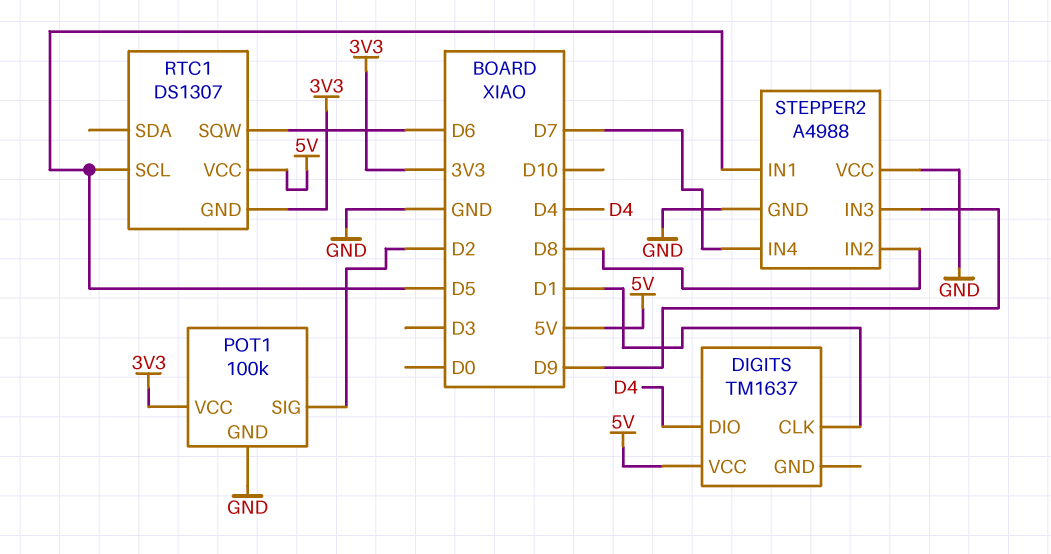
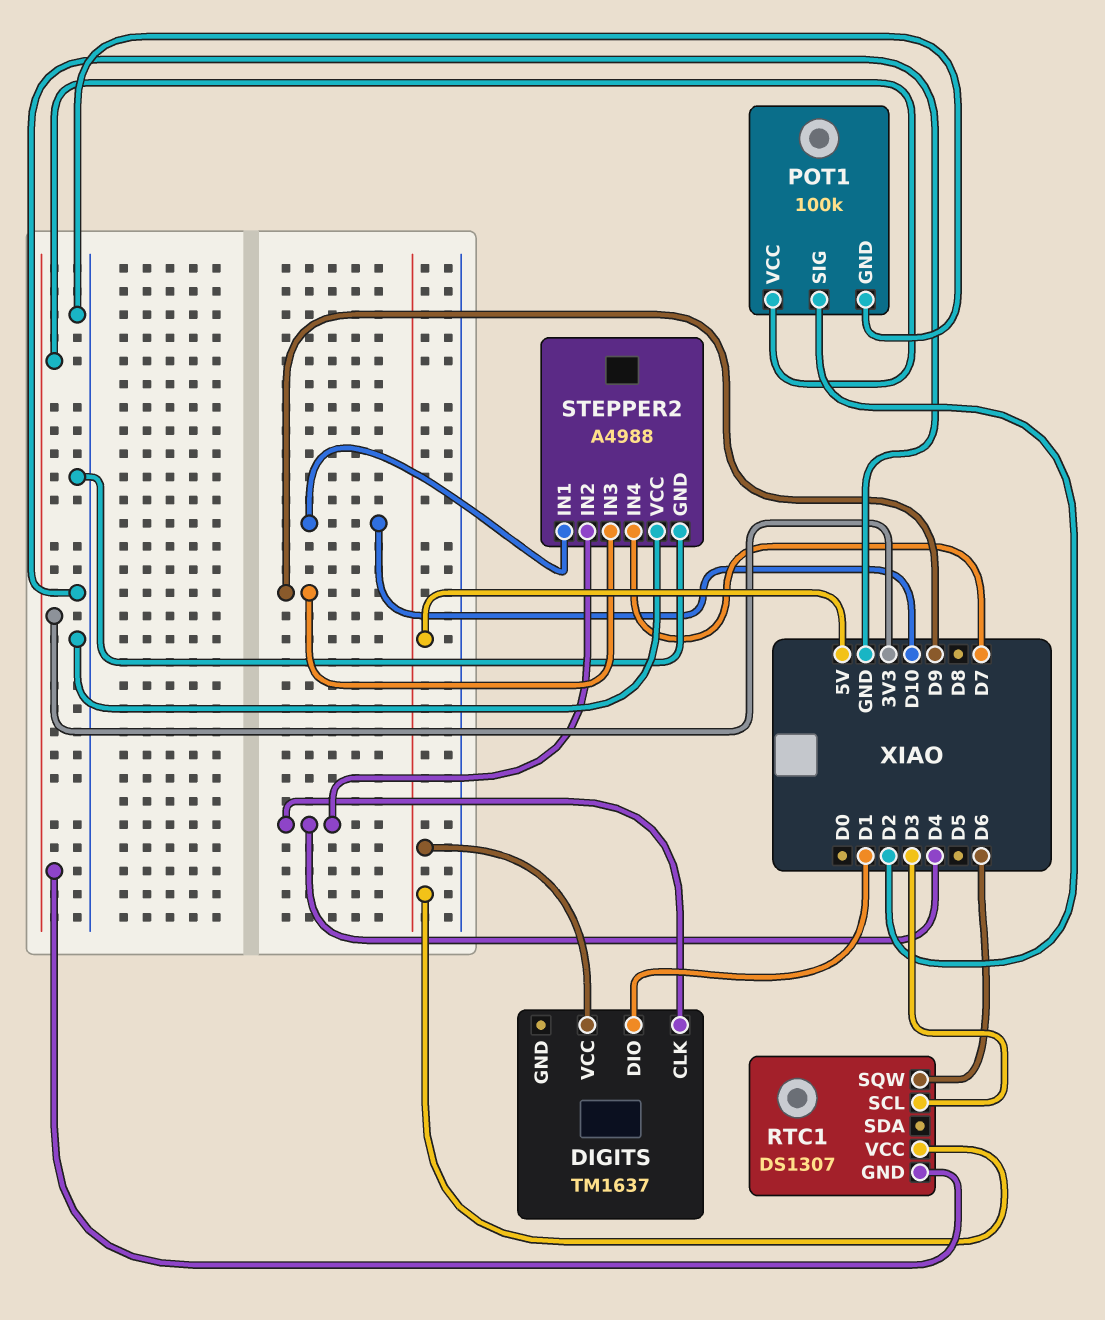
DIGITS pin CLK: D1 -> D4
DIGITS pin DIO: D4 -> D1
RTC1 pin SCL: D5 -> D3
STEPPER2 pin IN1: D5 -> D10
STEPPER2 pin IN2: D8 -> D4

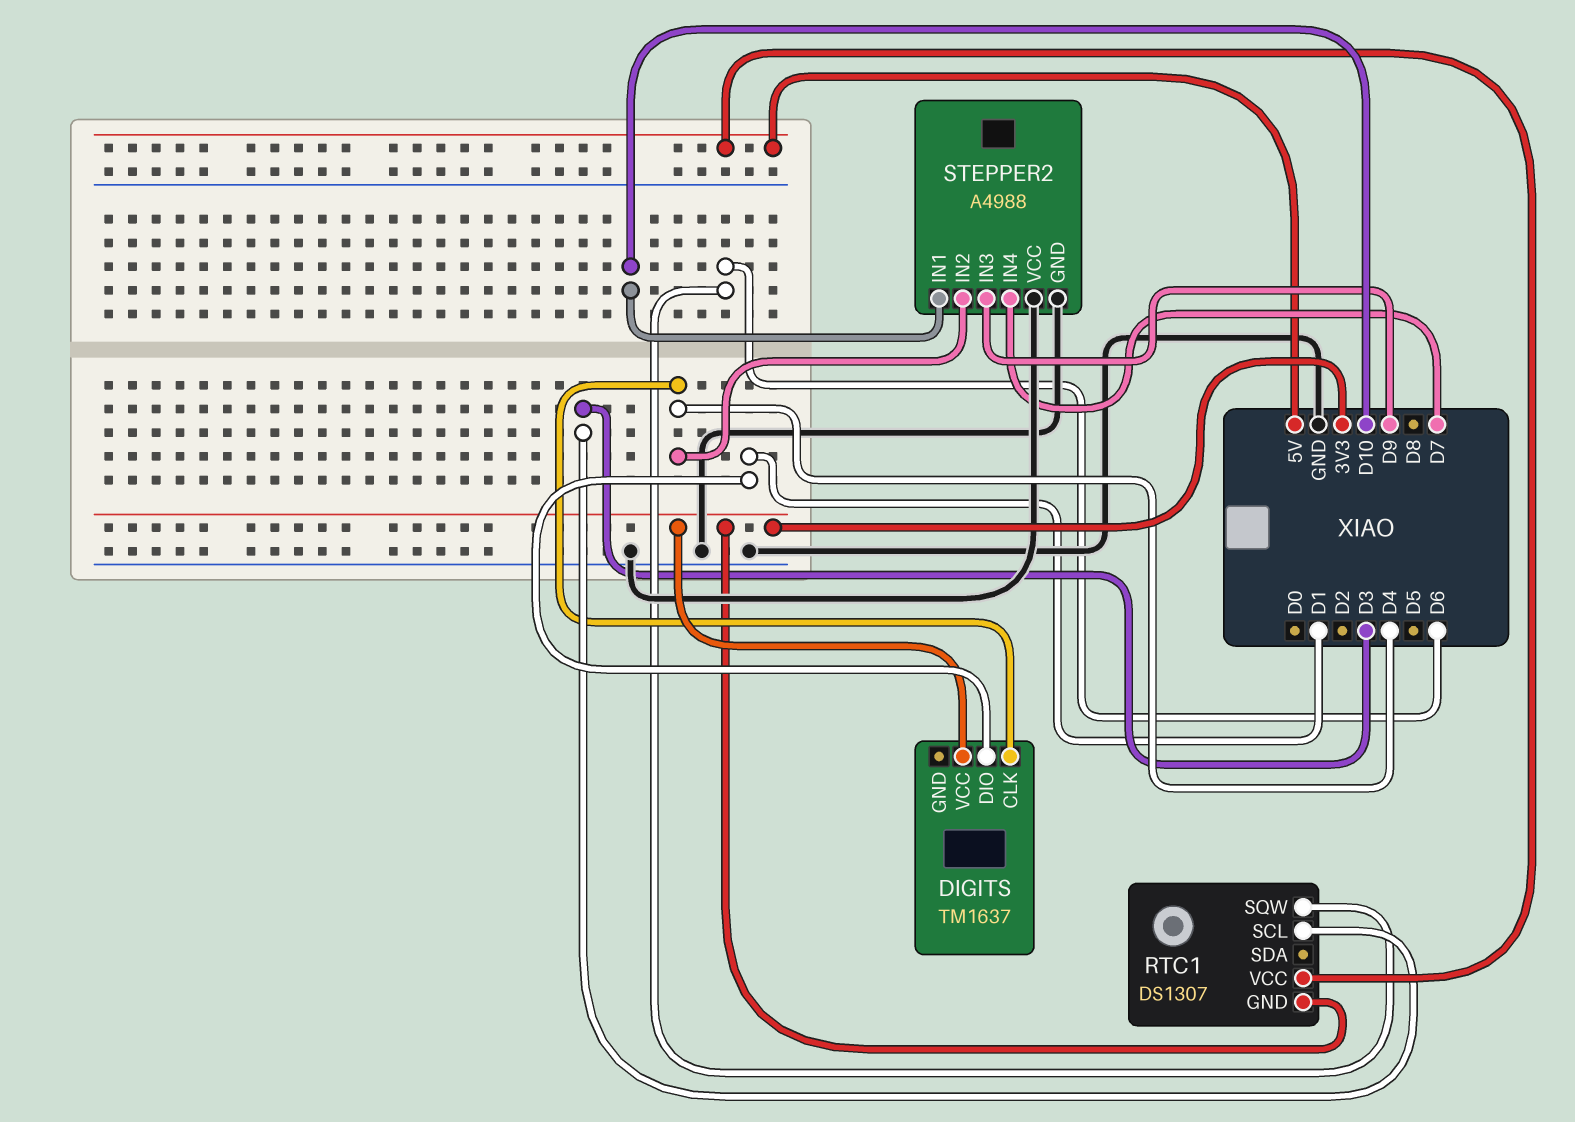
DIGITS pin VCC: 5V -> 3V3
POT1: 100k -> none
POT1 pin GND: GND -> none
POT1 pin SIG: D2 -> none
POT1 pin VCC: 3V3 -> none

